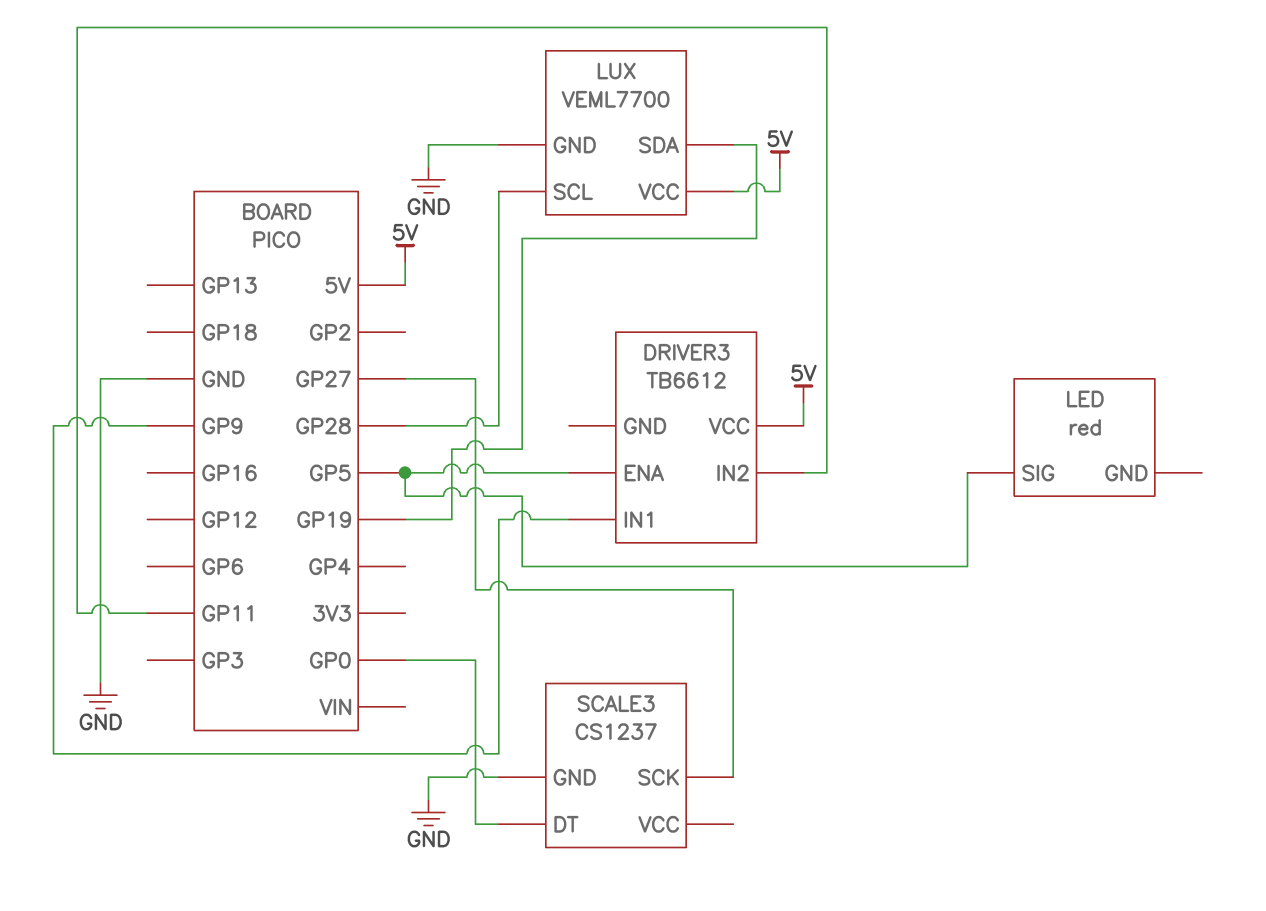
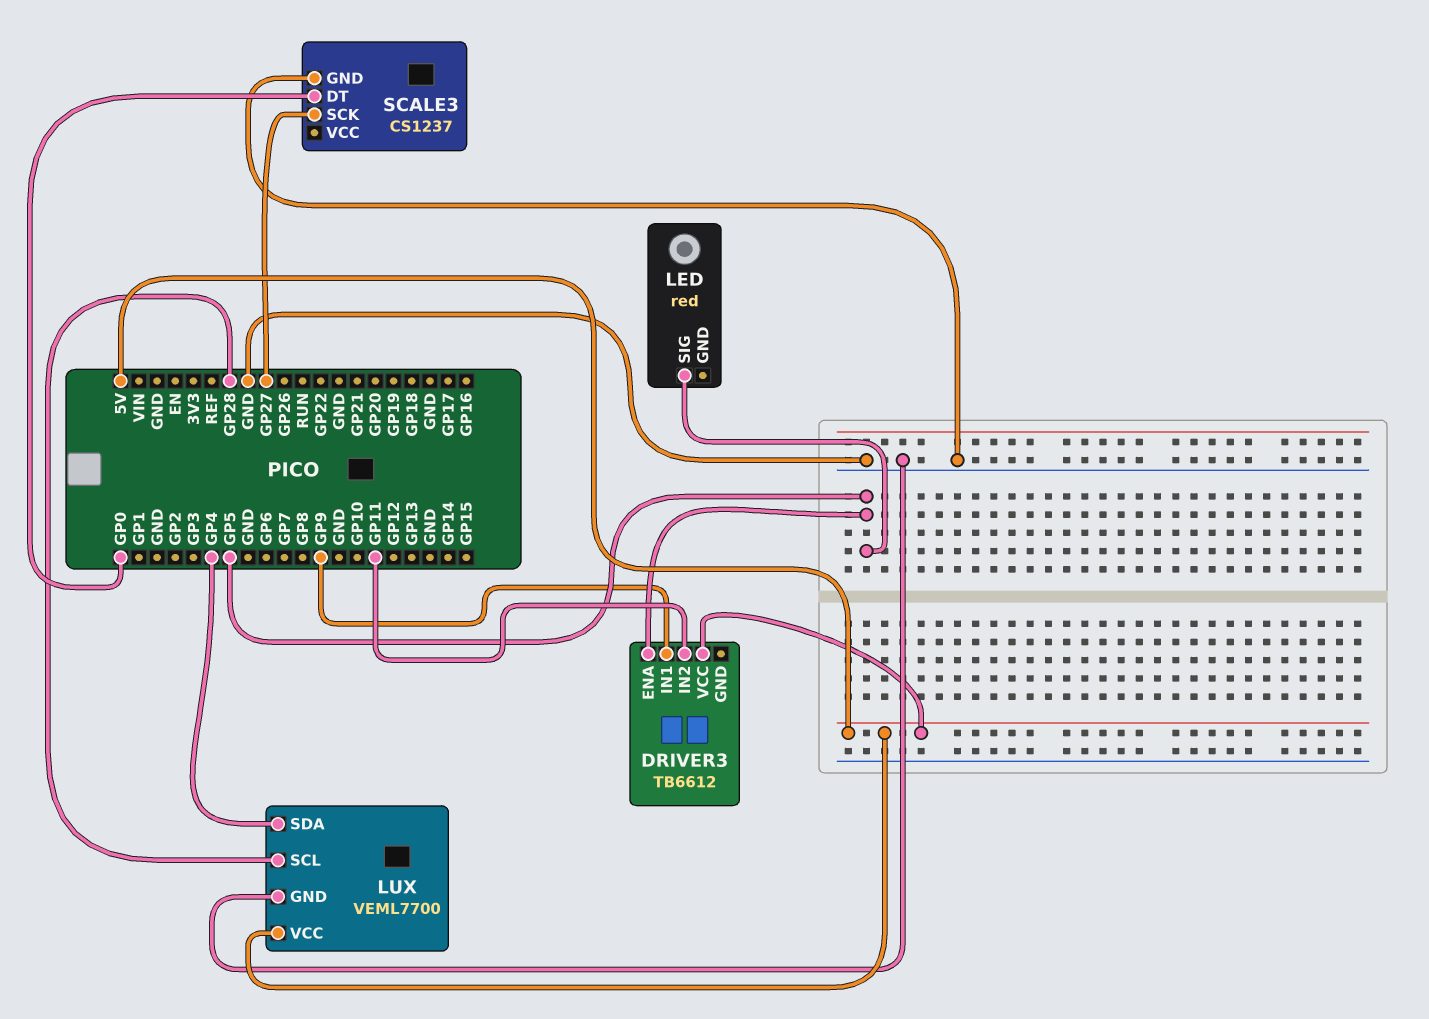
LUX pin SDA: GP19 -> GP4

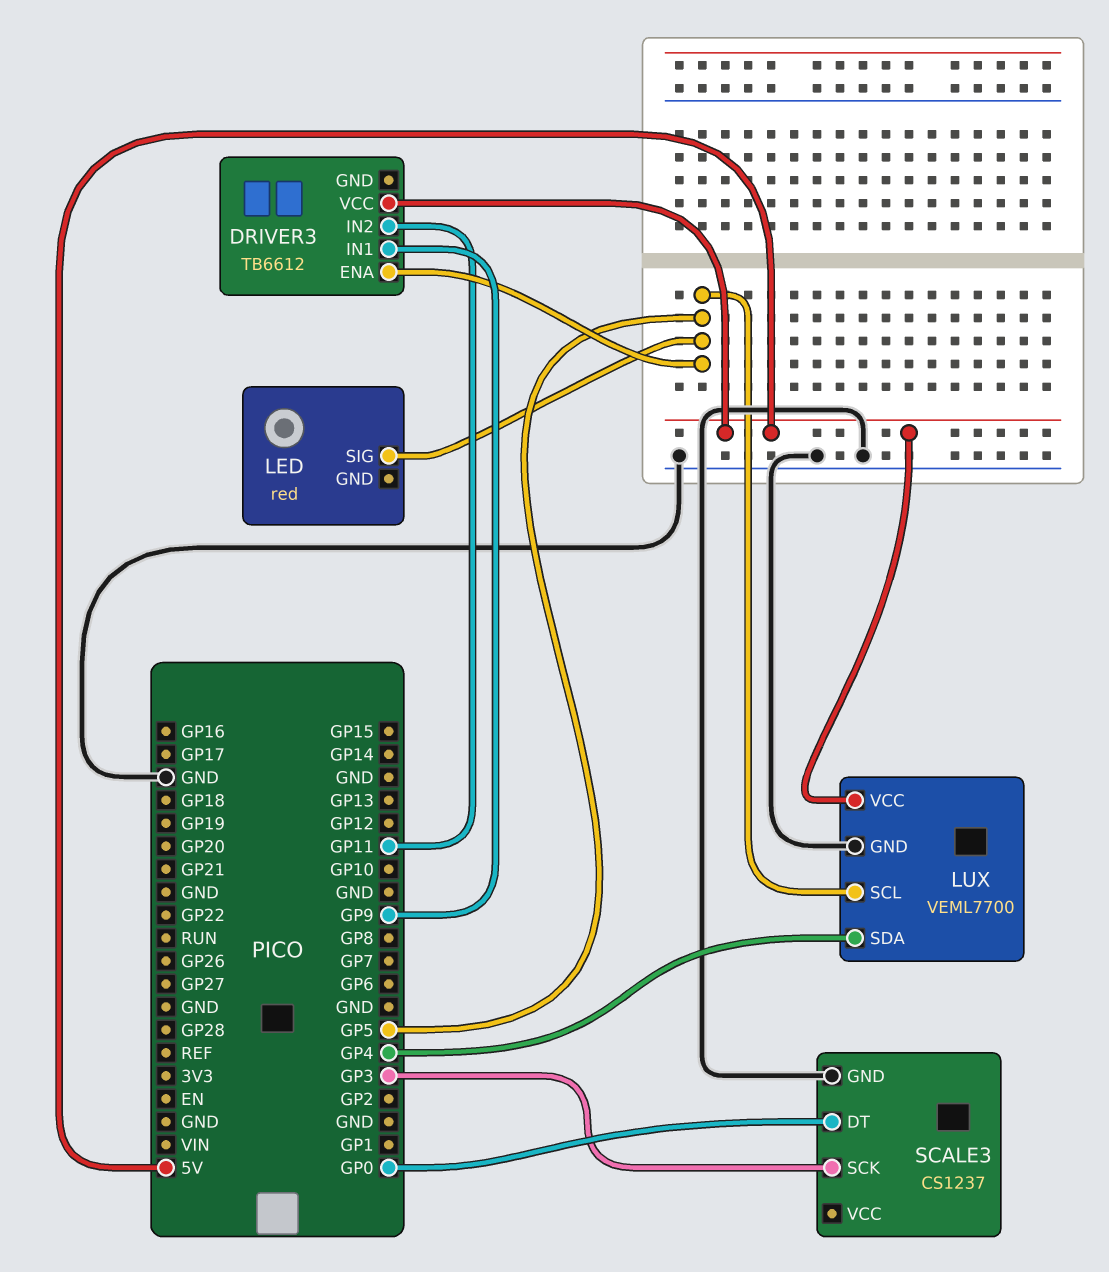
LUX pin SCL: GP28 -> GP5
SCALE3 pin SCK: GP27 -> GP3

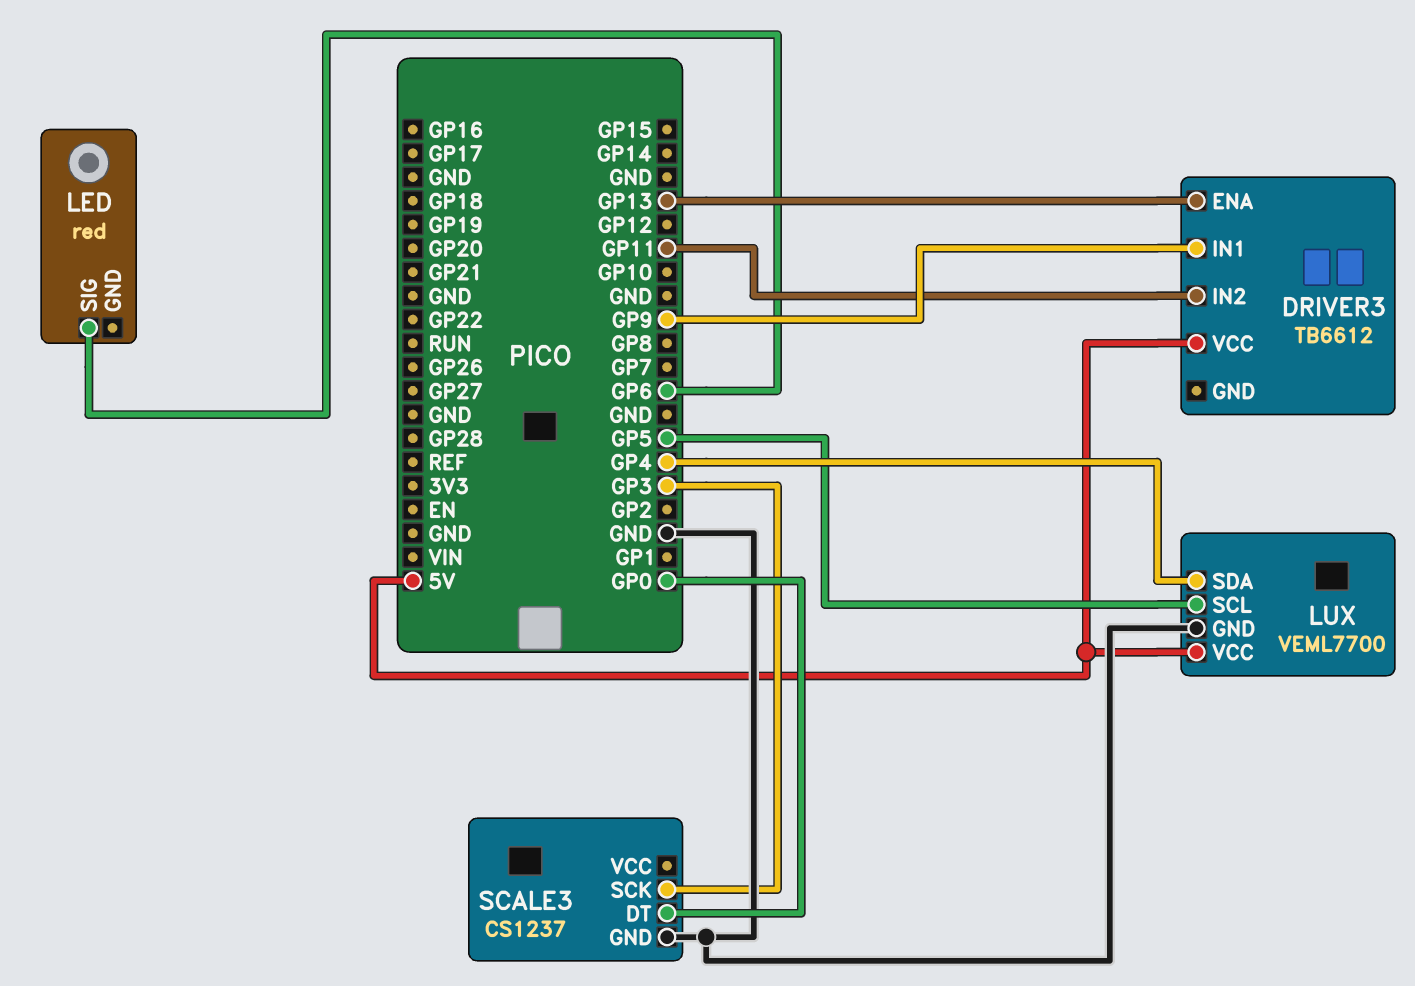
DRIVER3 pin ENA: GP5 -> GP13
LED pin SIG: GP5 -> GP6

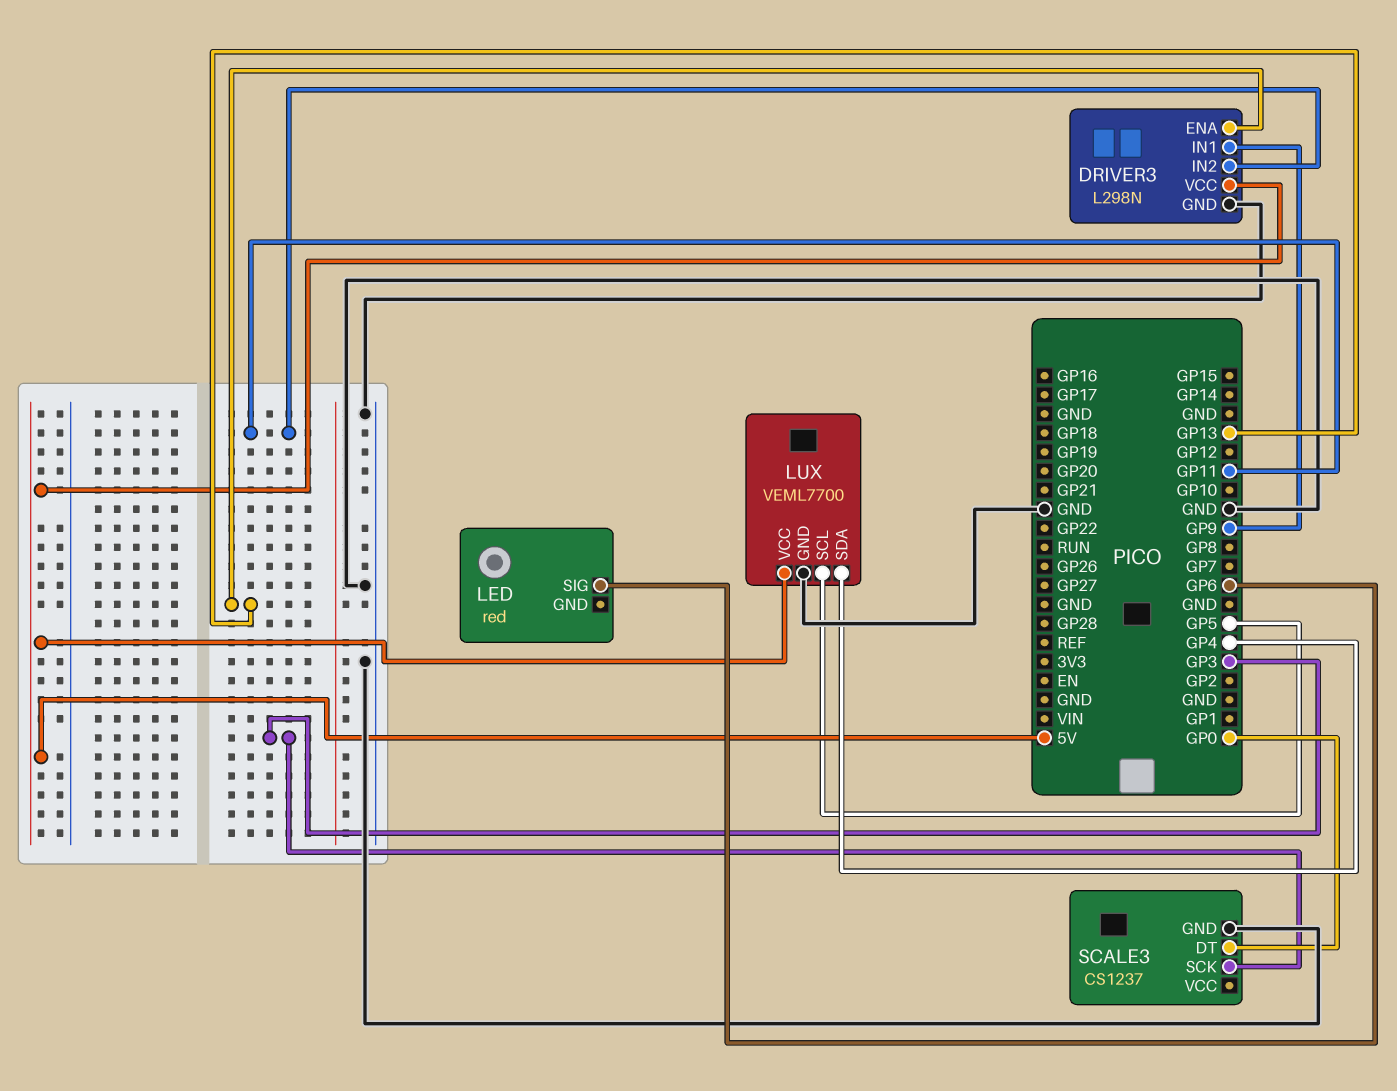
DRIVER3: TB6612 -> L298N
DRIVER3 pin GND: none -> GND

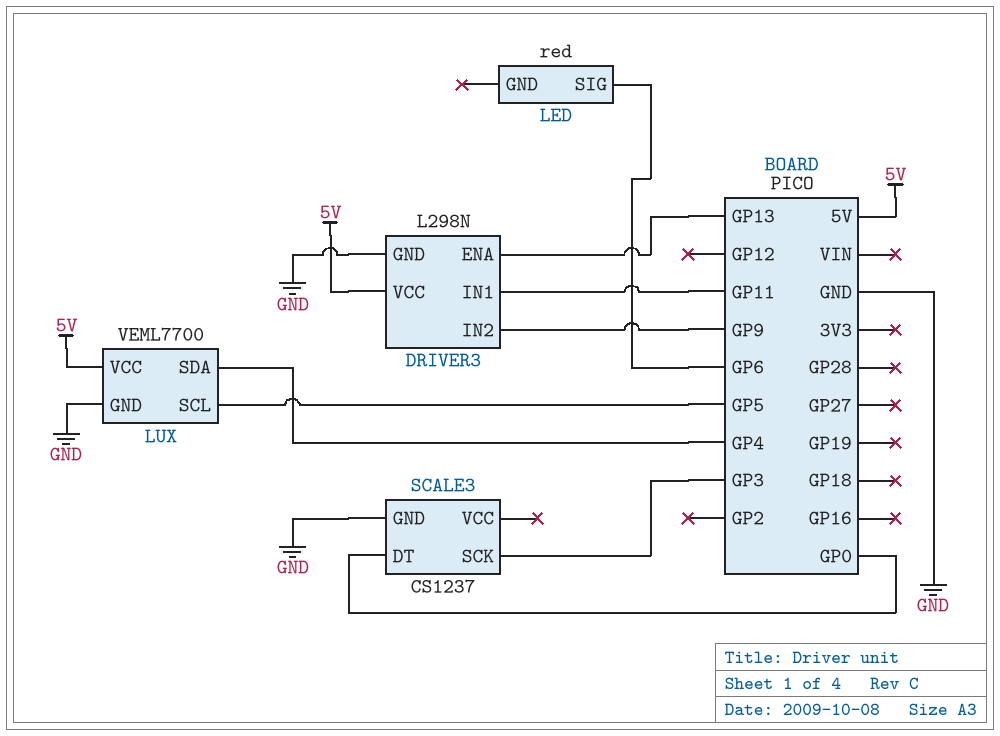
DRIVER3 pin IN1: GP9 -> GP11
DRIVER3 pin IN2: GP11 -> GP9

